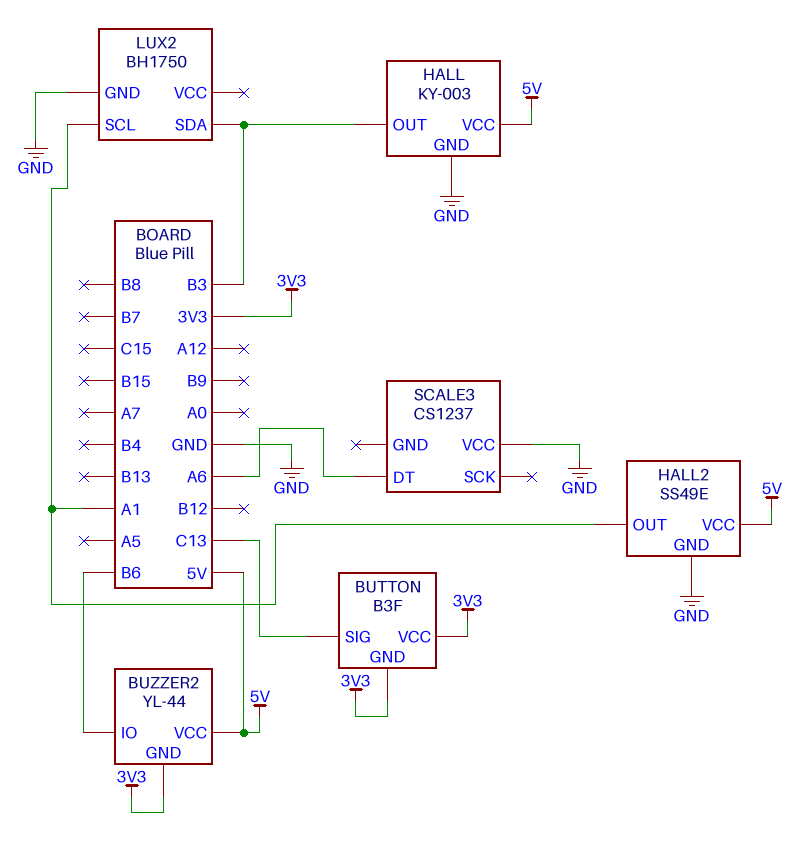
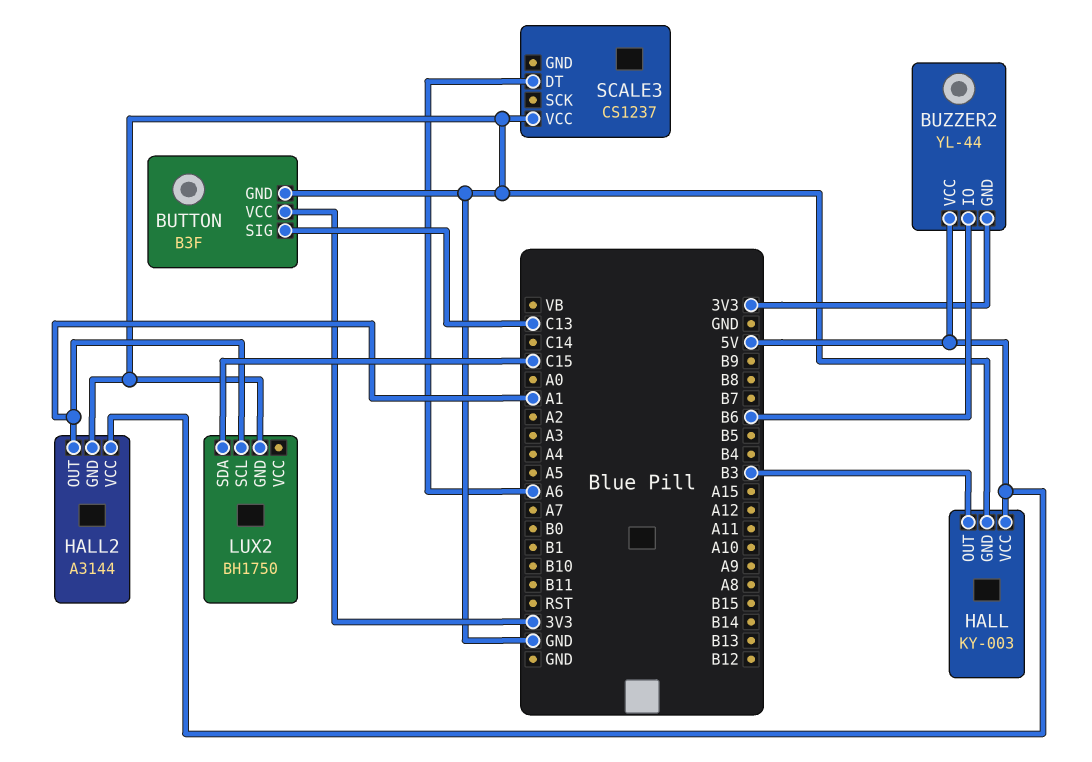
BUTTON pin GND: 3V3 -> GND
HALL2: SS49E -> A3144
LUX2 pin SDA: B3 -> C15

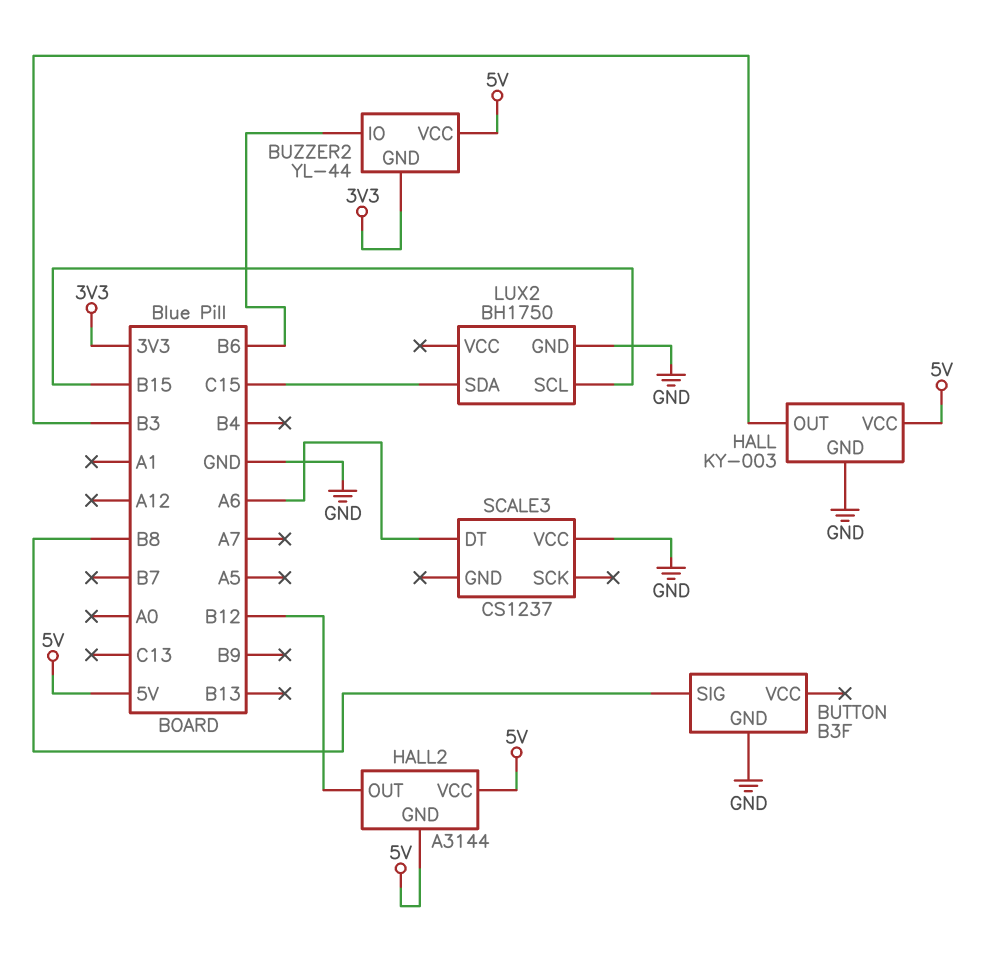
BUTTON pin SIG: C13 -> B8
BUTTON pin VCC: 3V3 -> none
HALL2 pin GND: GND -> 5V
HALL2 pin OUT: A1 -> B12
LUX2 pin SCL: A1 -> B15

